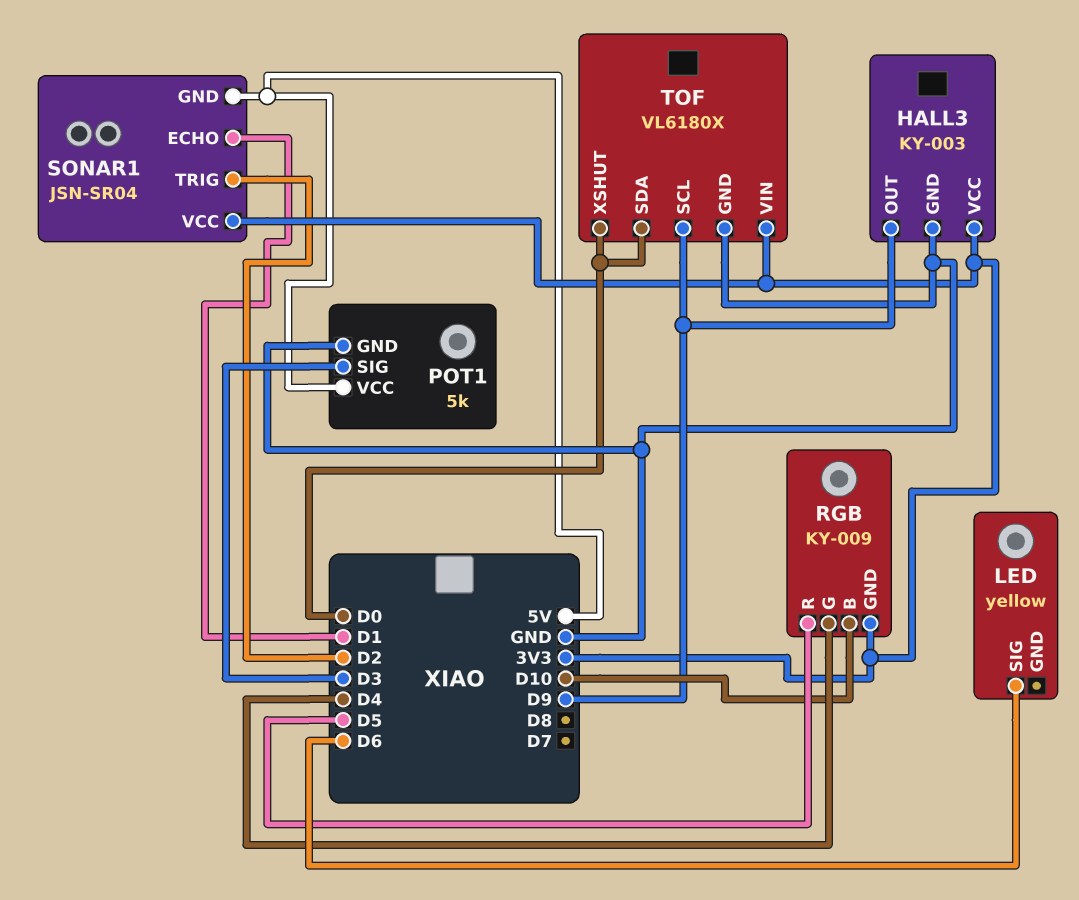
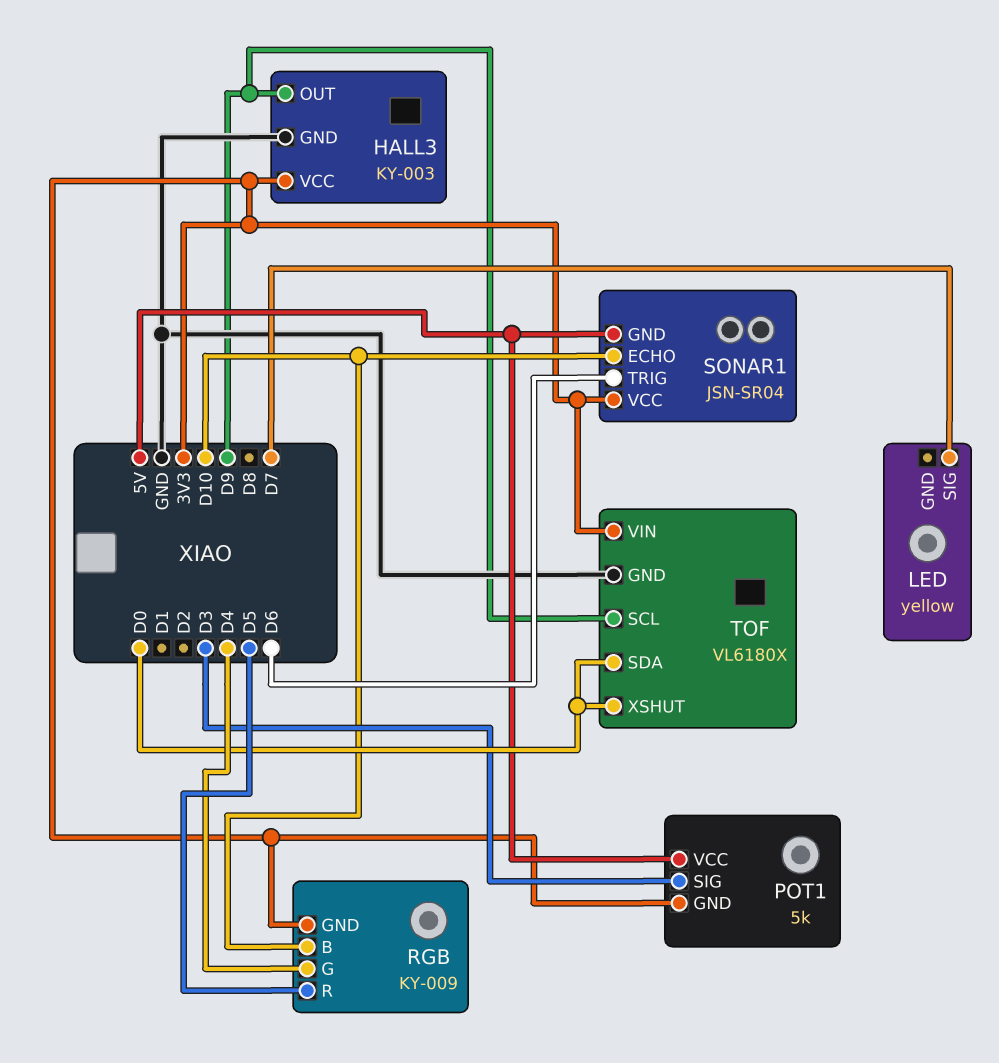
LED pin SIG: D6 -> D7
POT1 pin GND: GND -> 3V3
SONAR1 pin ECHO: D1 -> D10
SONAR1 pin TRIG: D2 -> D6

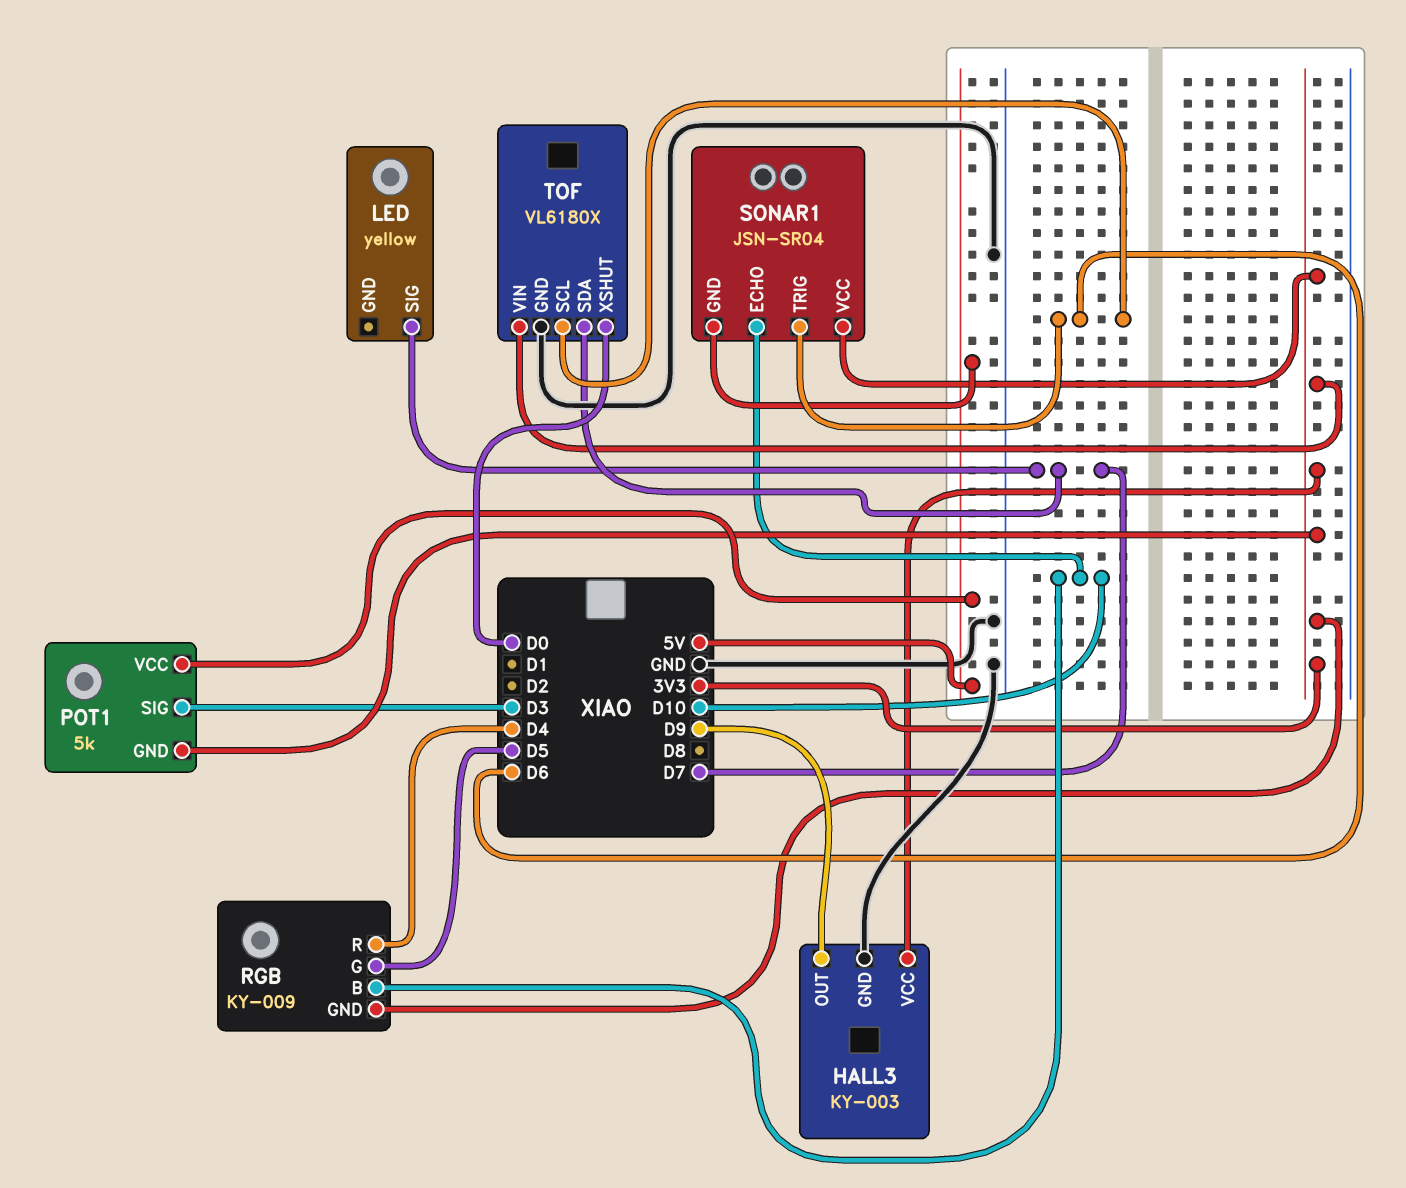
RGB pin G: D4 -> D5
RGB pin R: D5 -> D4
TOF pin SCL: D9 -> D6
TOF pin SDA: D0 -> D7

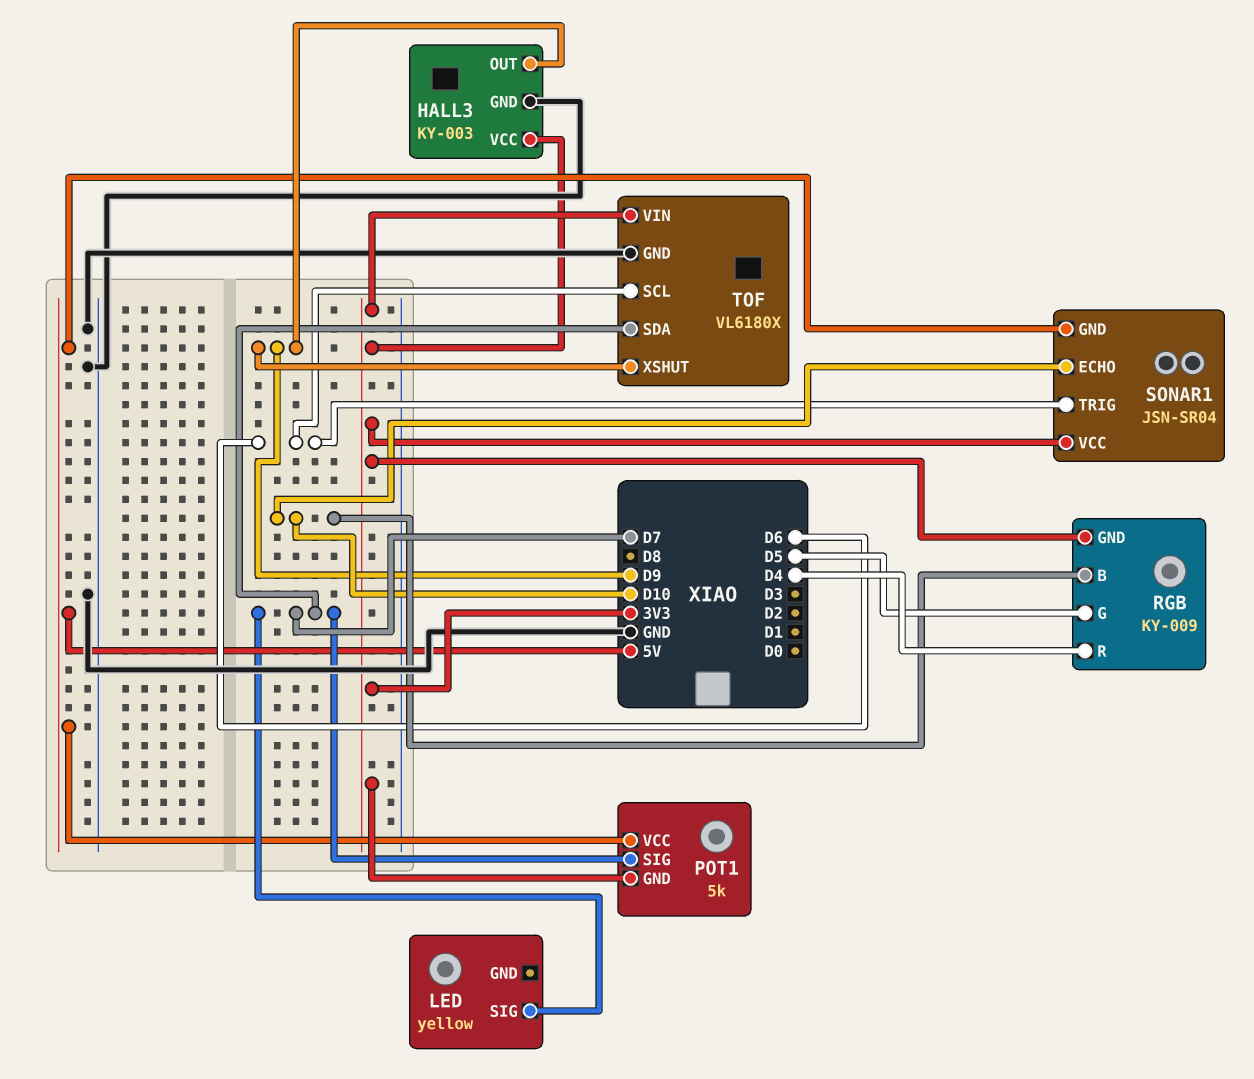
POT1 pin SIG: D3 -> D7
TOF pin XSHUT: D0 -> D9

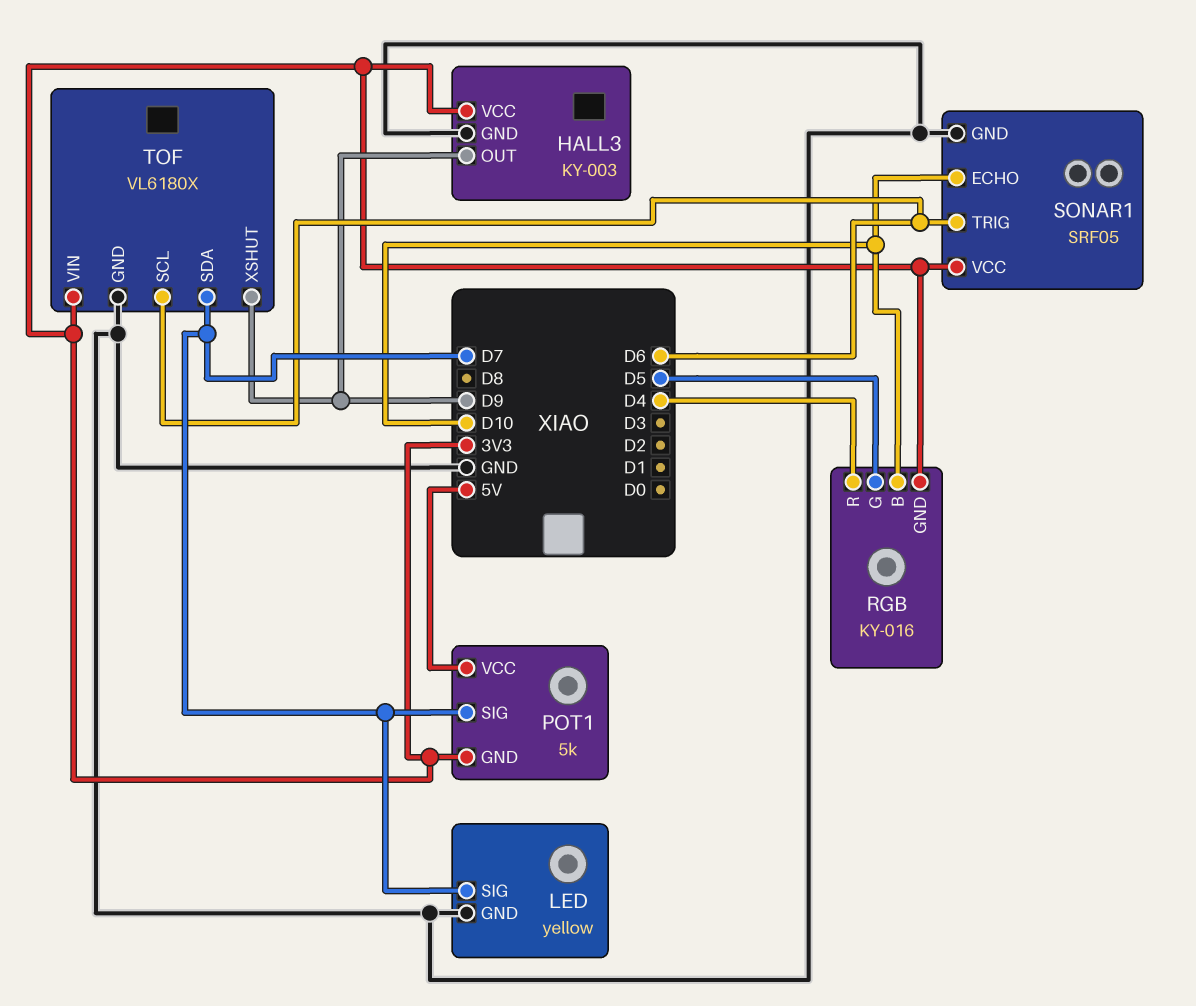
LED pin GND: none -> GND
RGB: KY-009 -> KY-016
SONAR1: JSN-SR04 -> SRF05
SONAR1 pin GND: 5V -> GND

